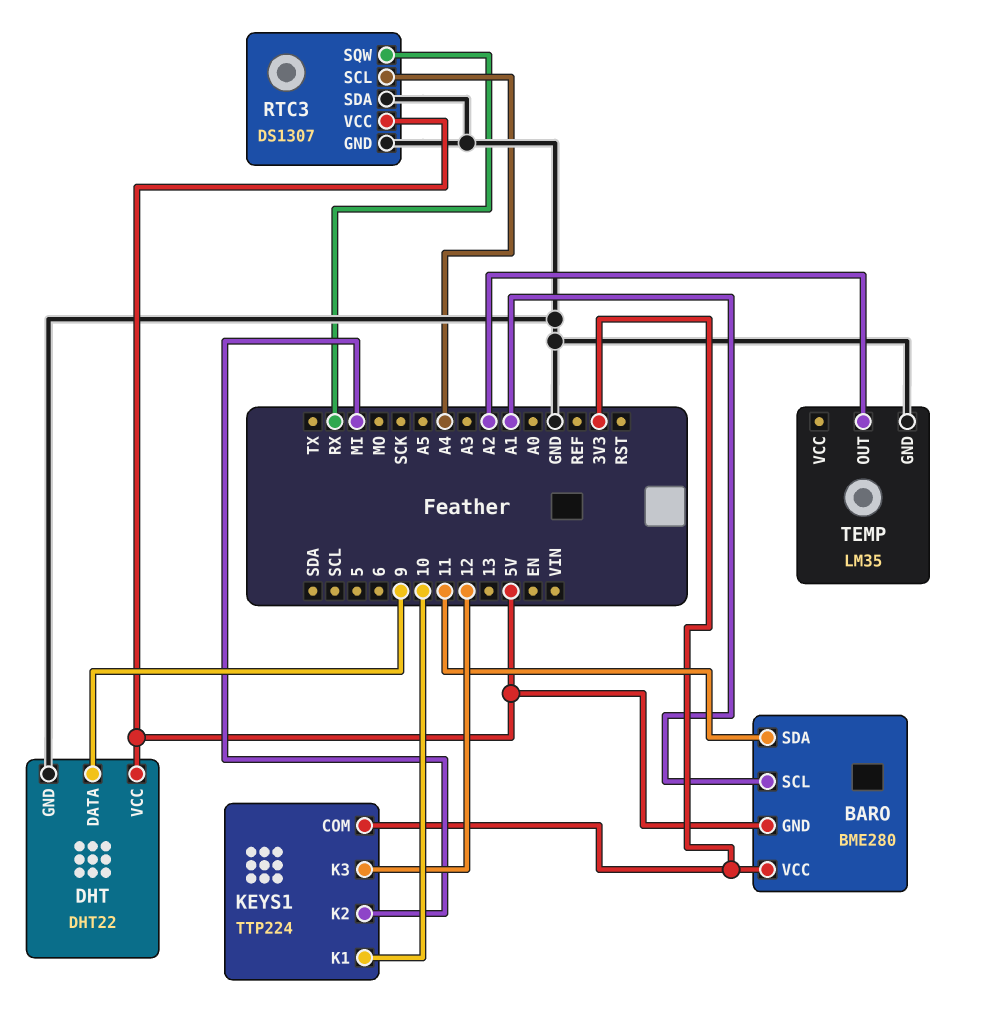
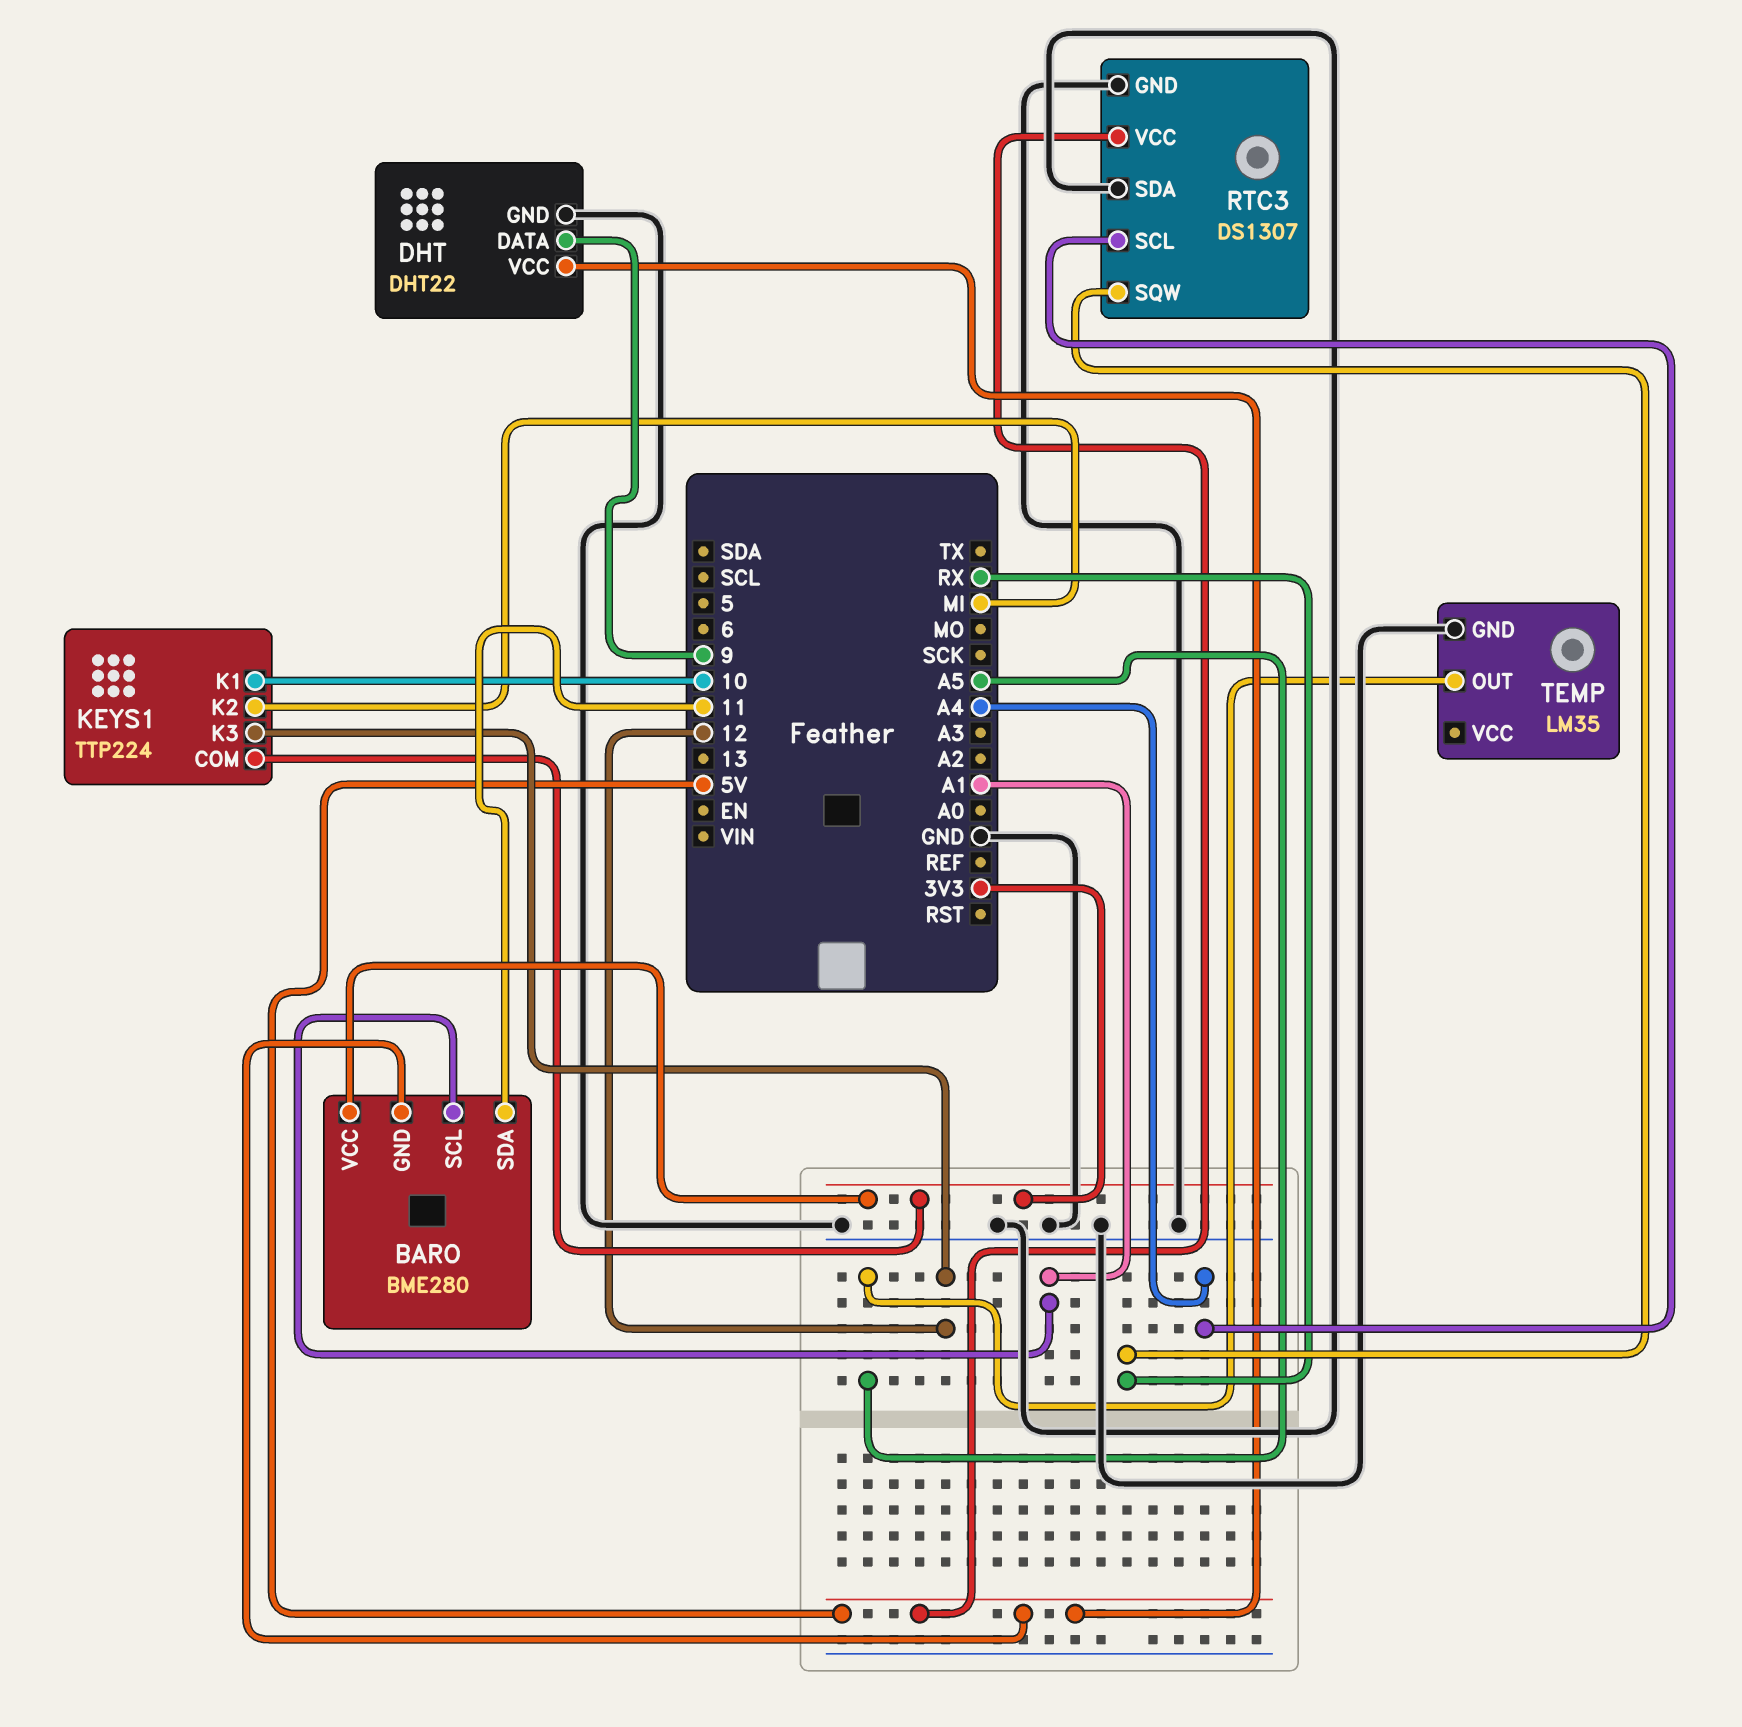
TEMP pin OUT: A2 -> A5

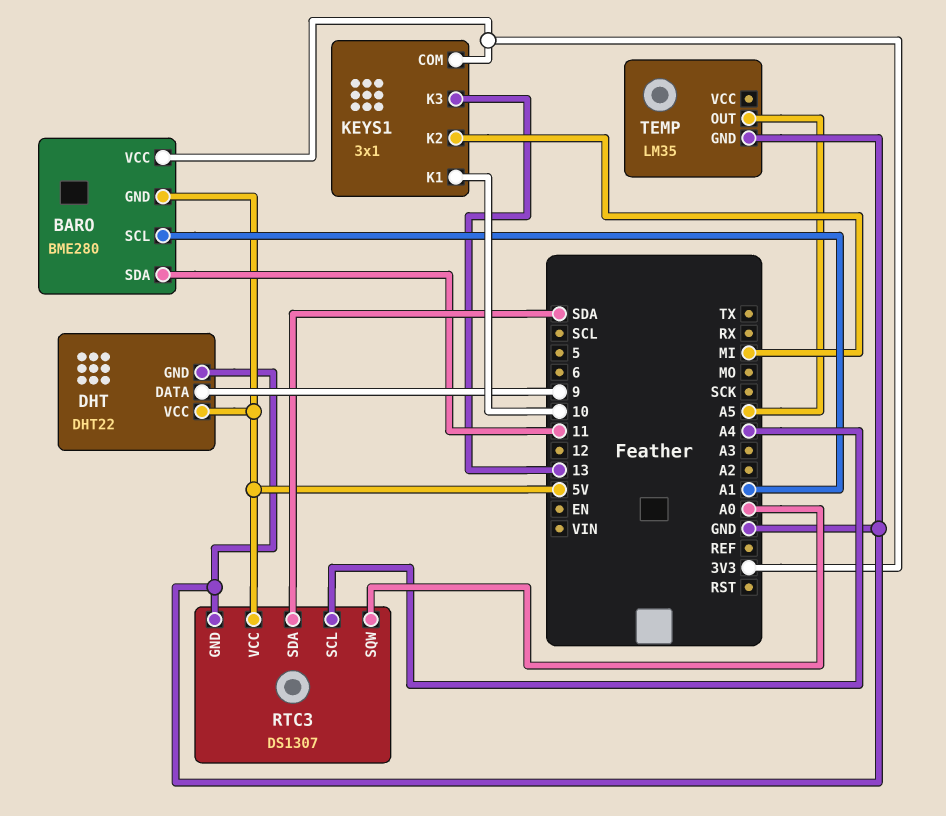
KEYS1: TTP224 -> 3x1
KEYS1 pin K3: 12 -> 13
RTC3 pin SDA: GND -> SDA
RTC3 pin SQW: RX -> A0

